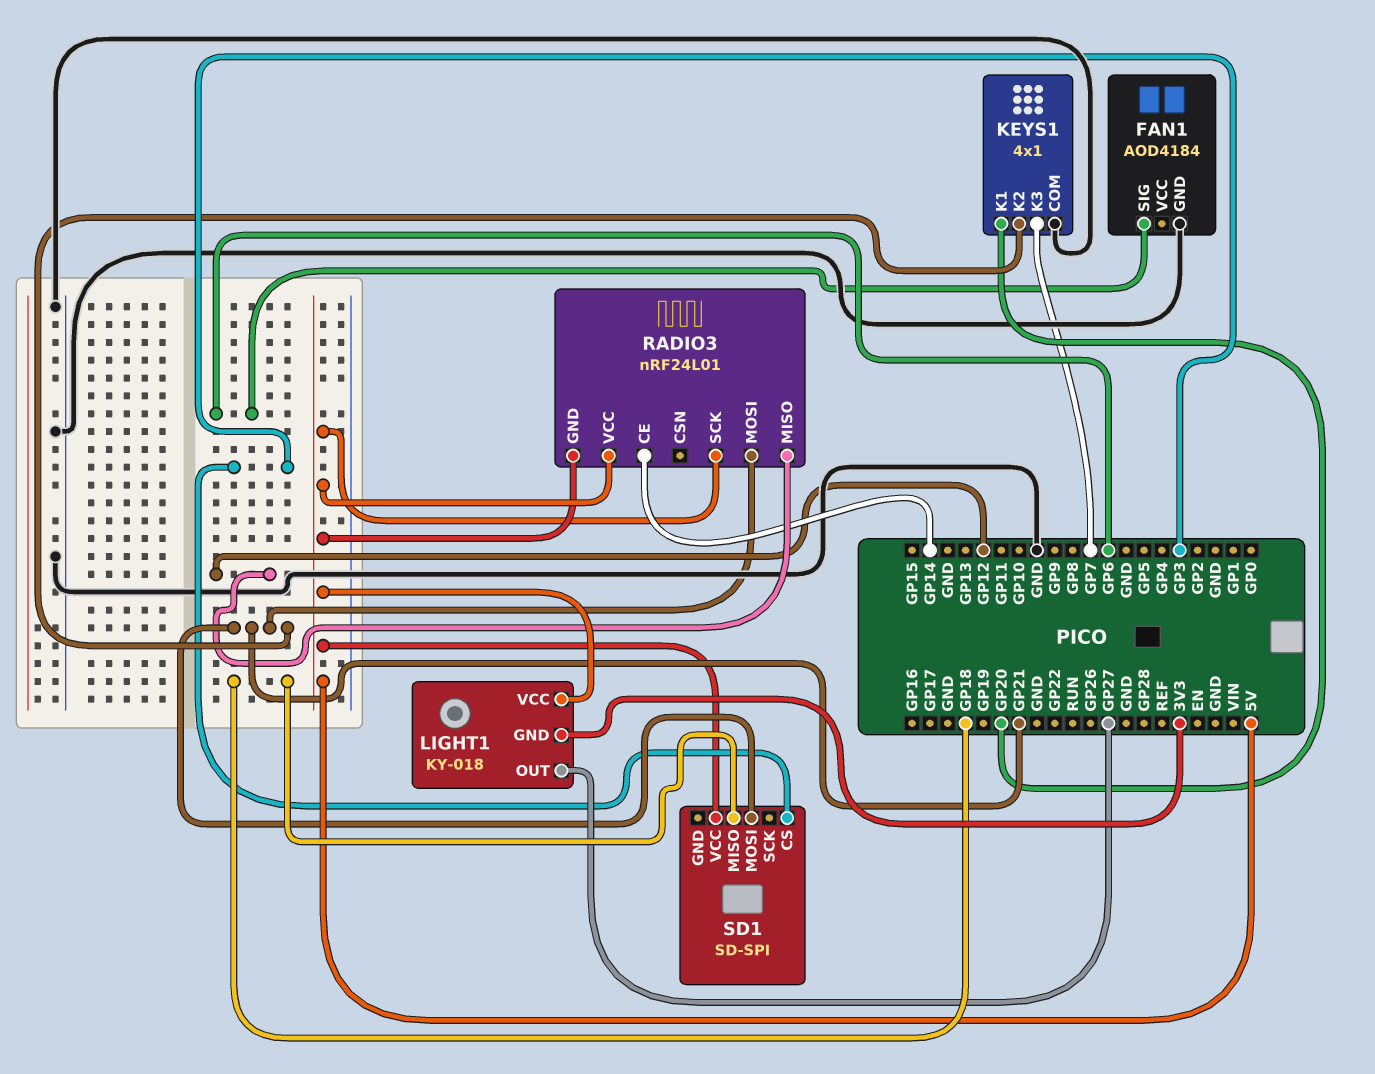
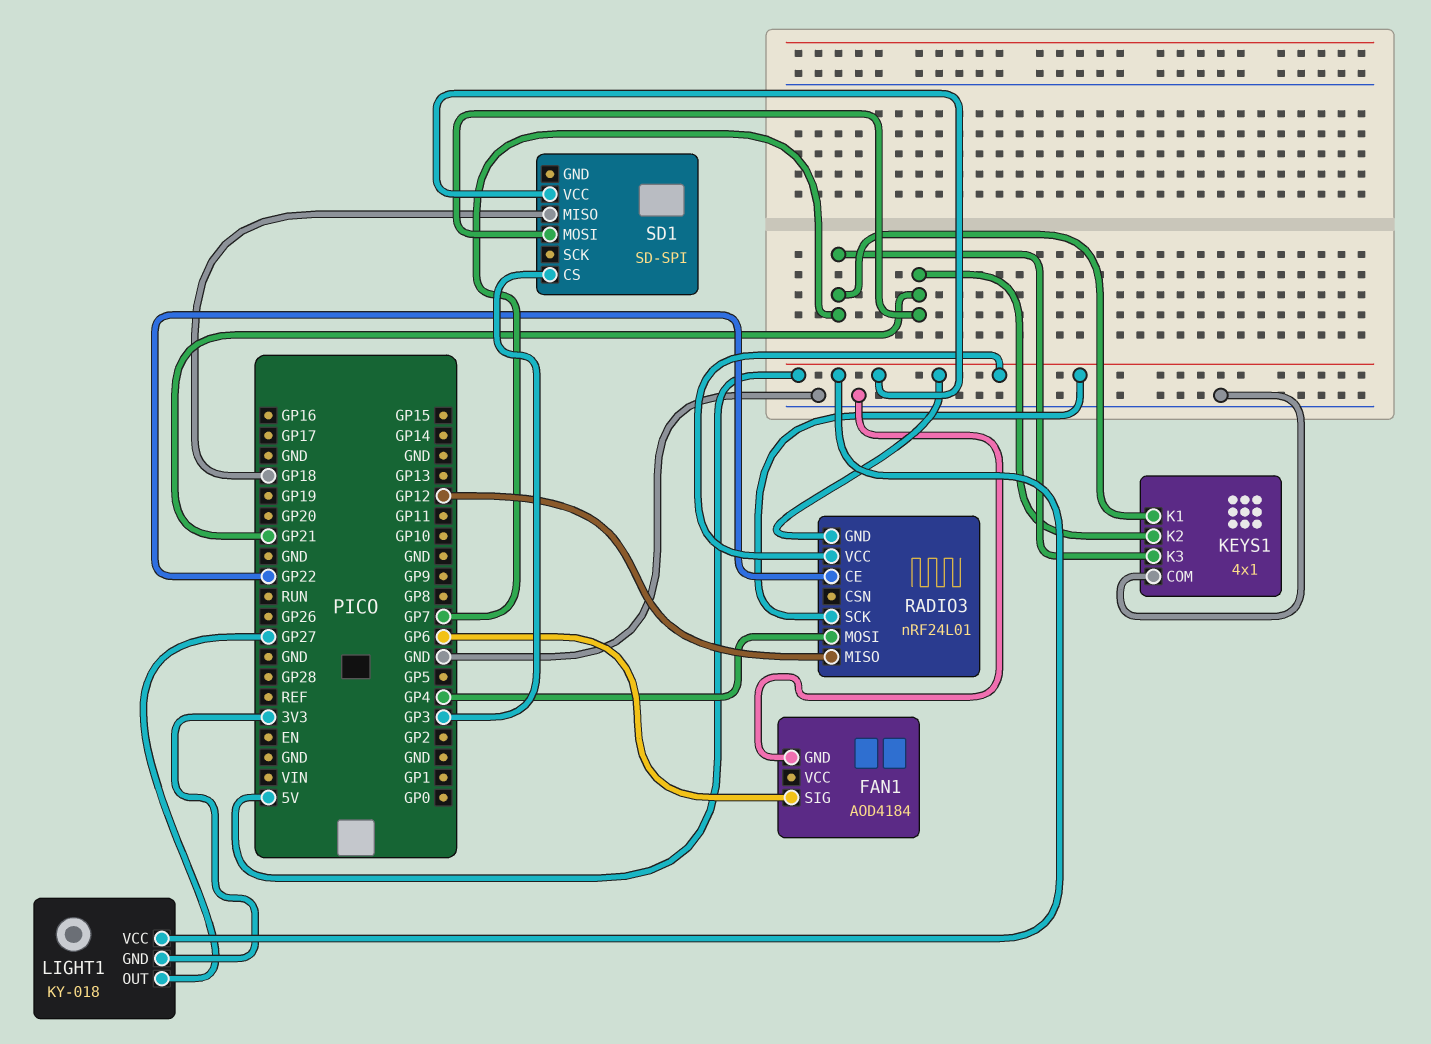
KEYS1 pin K1: GP20 -> GP7
RADIO3 pin CE: GP14 -> GP22
RADIO3 pin MOSI: GP21 -> GP4

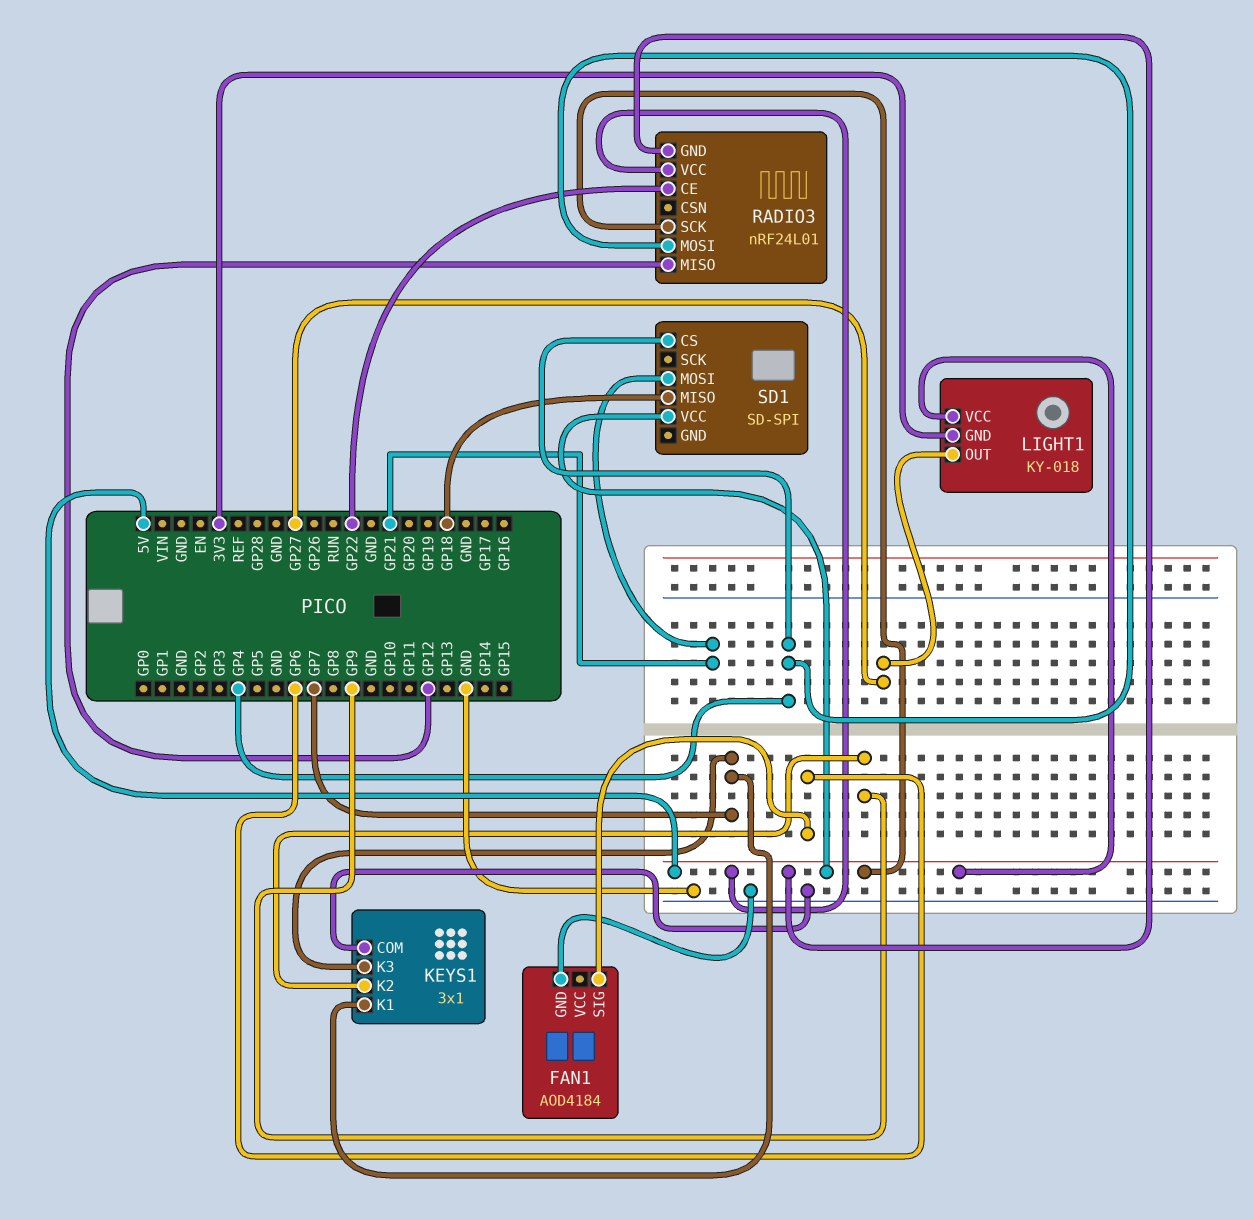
KEYS1: 4x1 -> 3x1
KEYS1 pin K2: GP21 -> GP9
SD1 pin CS: GP3 -> GP4

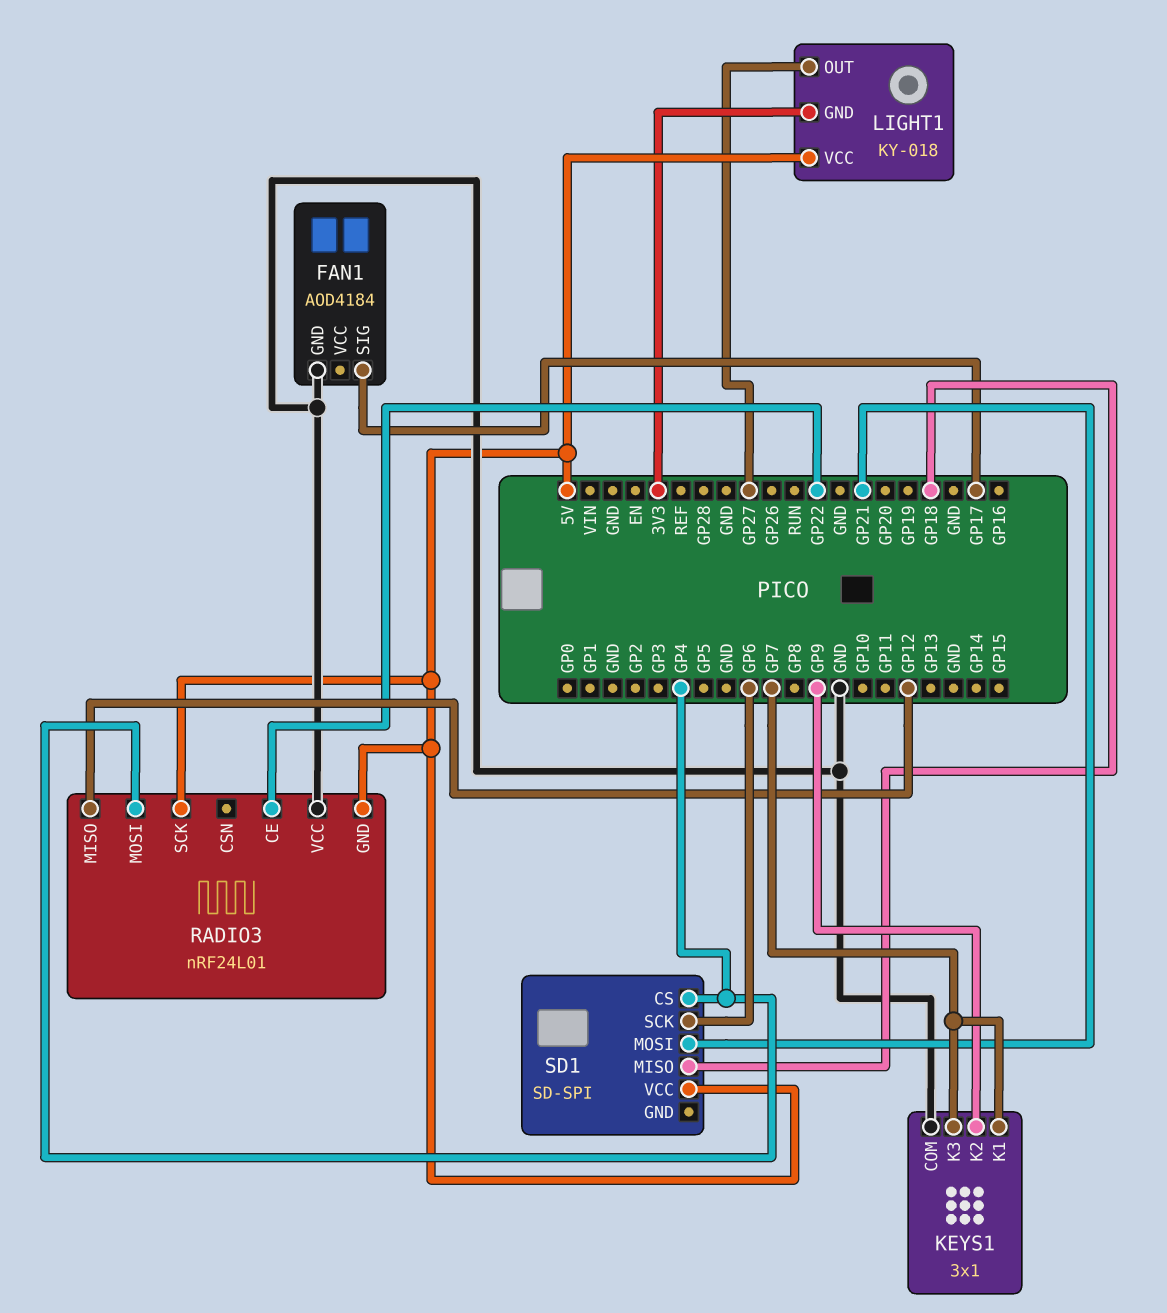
FAN1 pin SIG: GP6 -> GP17
RADIO3 pin VCC: 5V -> GND
SD1 pin SCK: none -> GP6

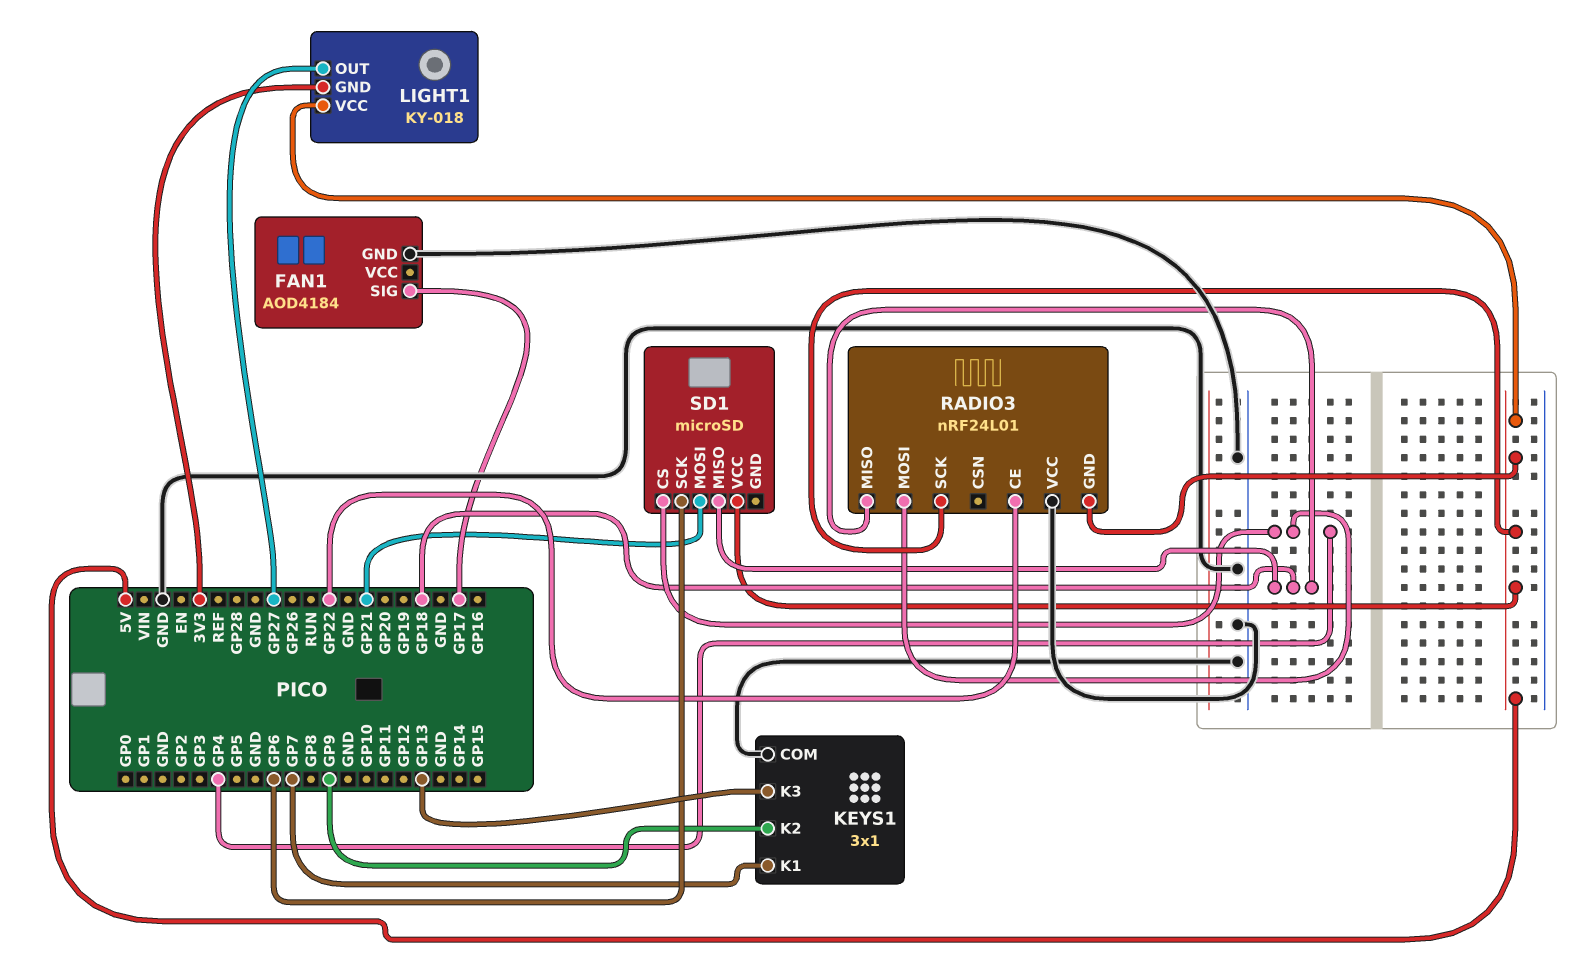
KEYS1 pin K3: GP7 -> GP13
RADIO3 pin MISO: GP12 -> GP18
SD1: SD-SPI -> microSD

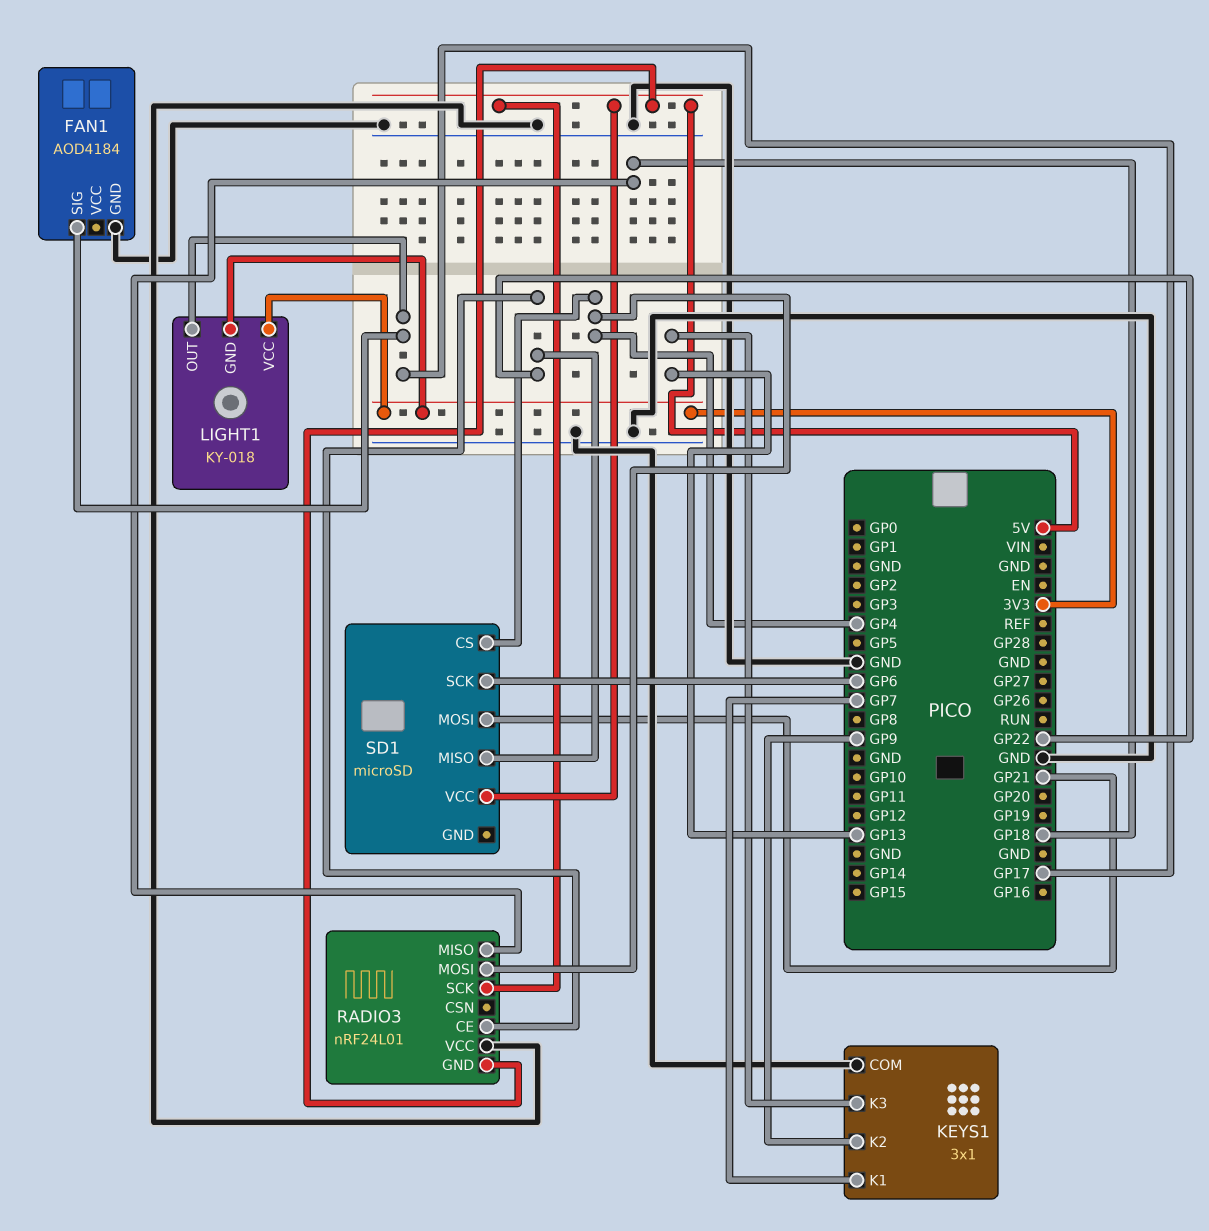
LIGHT1 pin OUT: GP27 -> GP17
LIGHT1 pin VCC: 5V -> 3V3
SD1 pin MISO: GP18 -> GP22

